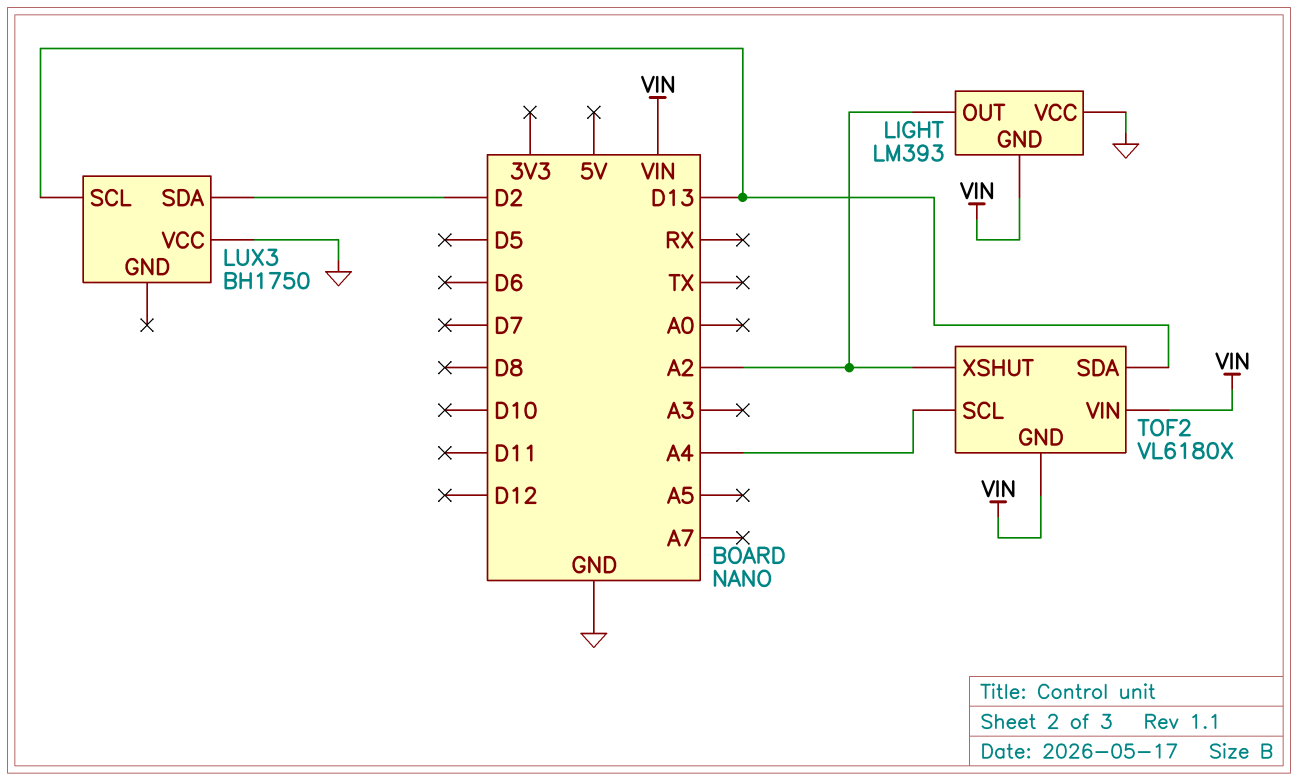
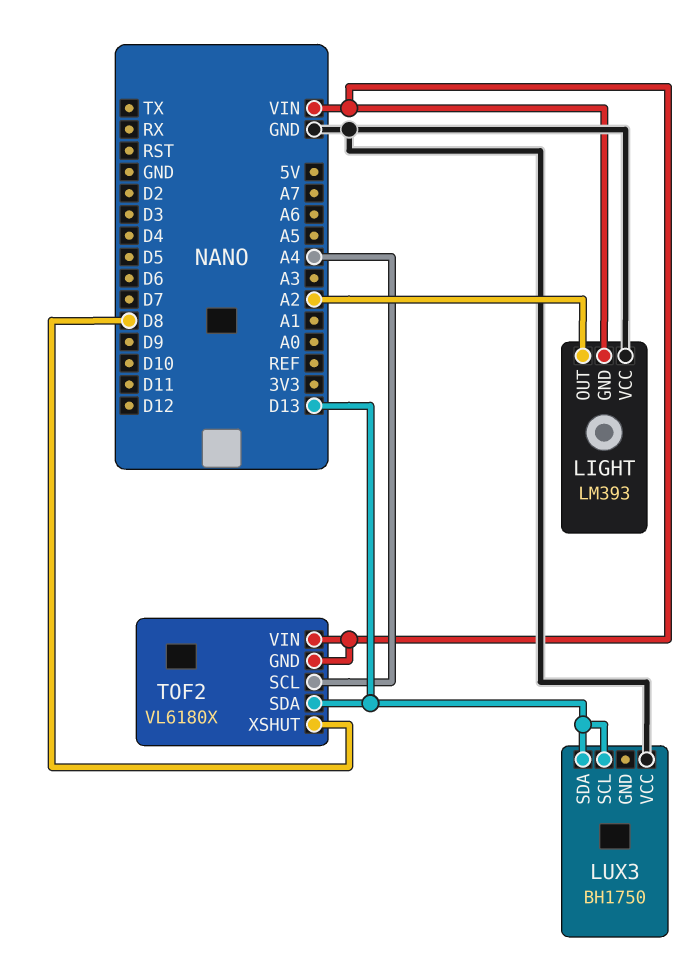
LUX3 pin SDA: D2 -> D13
TOF2 pin XSHUT: A2 -> D8

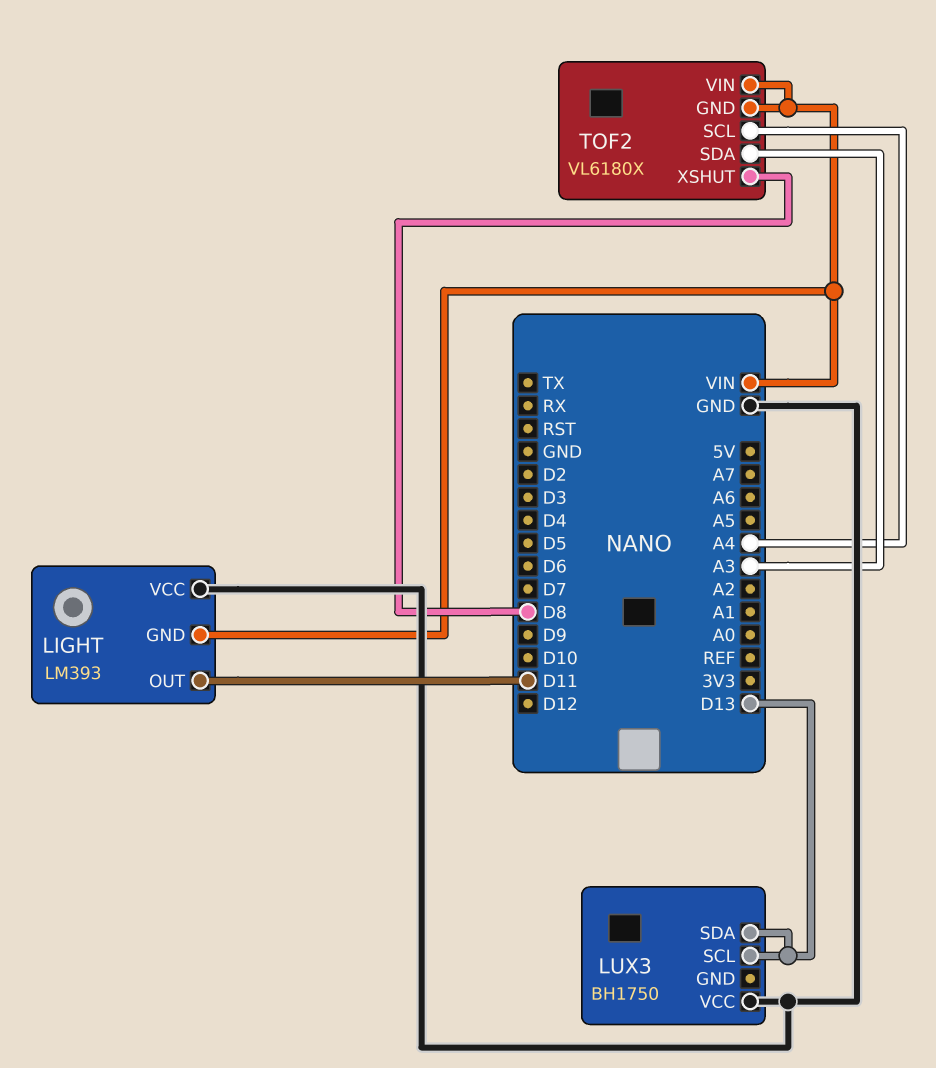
LIGHT pin OUT: A2 -> D11
TOF2 pin SDA: D13 -> A3

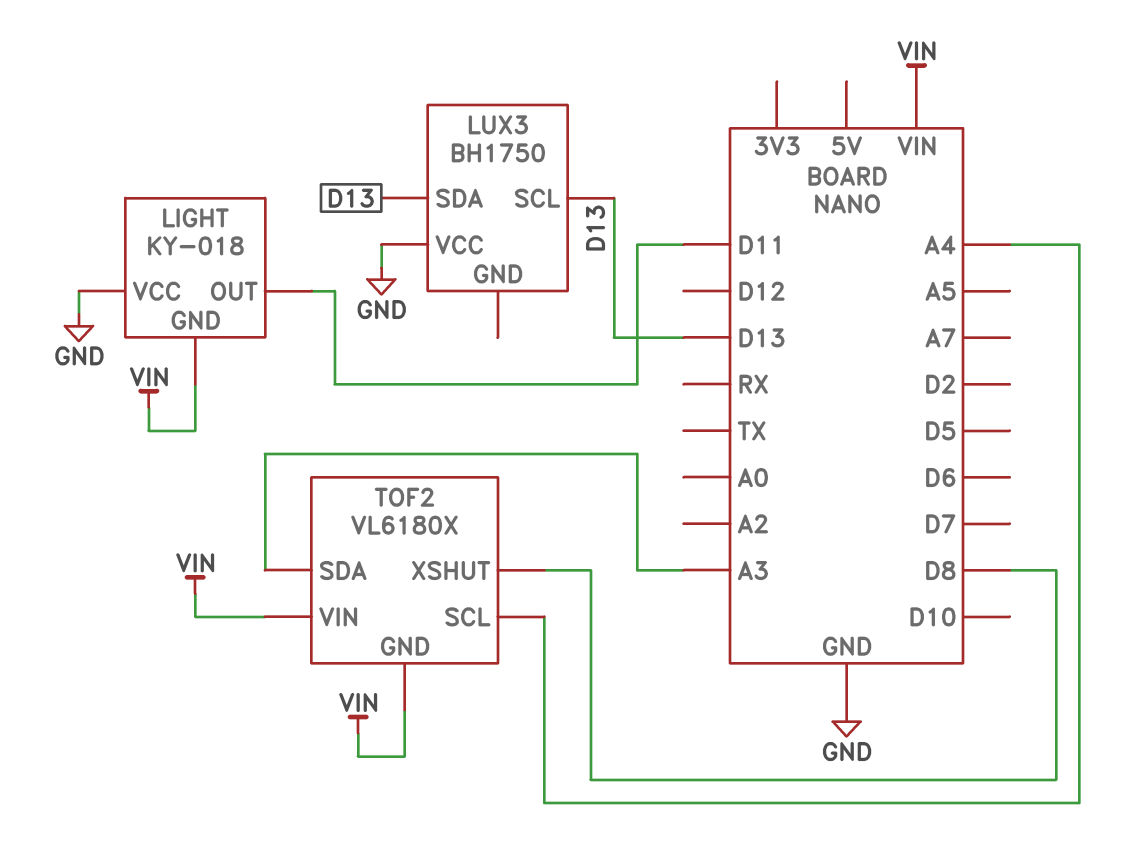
LIGHT: LM393 -> KY-018

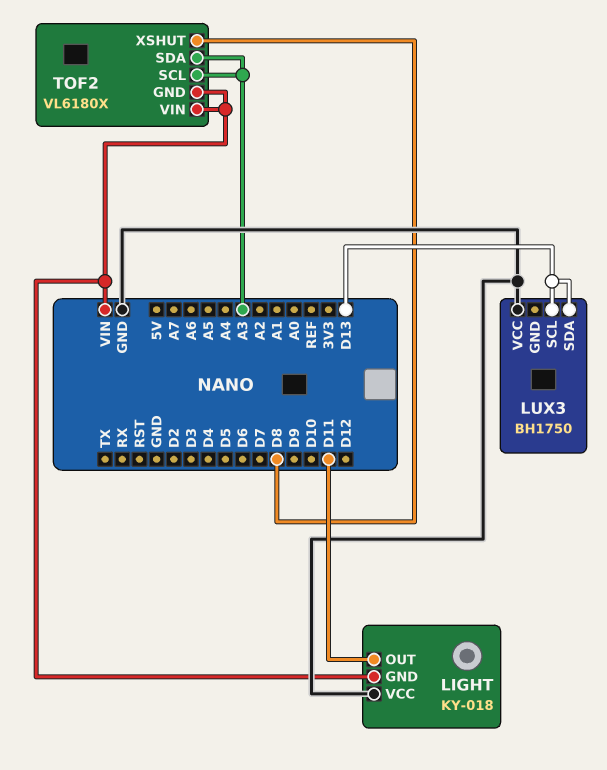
TOF2 pin SCL: A4 -> A3

